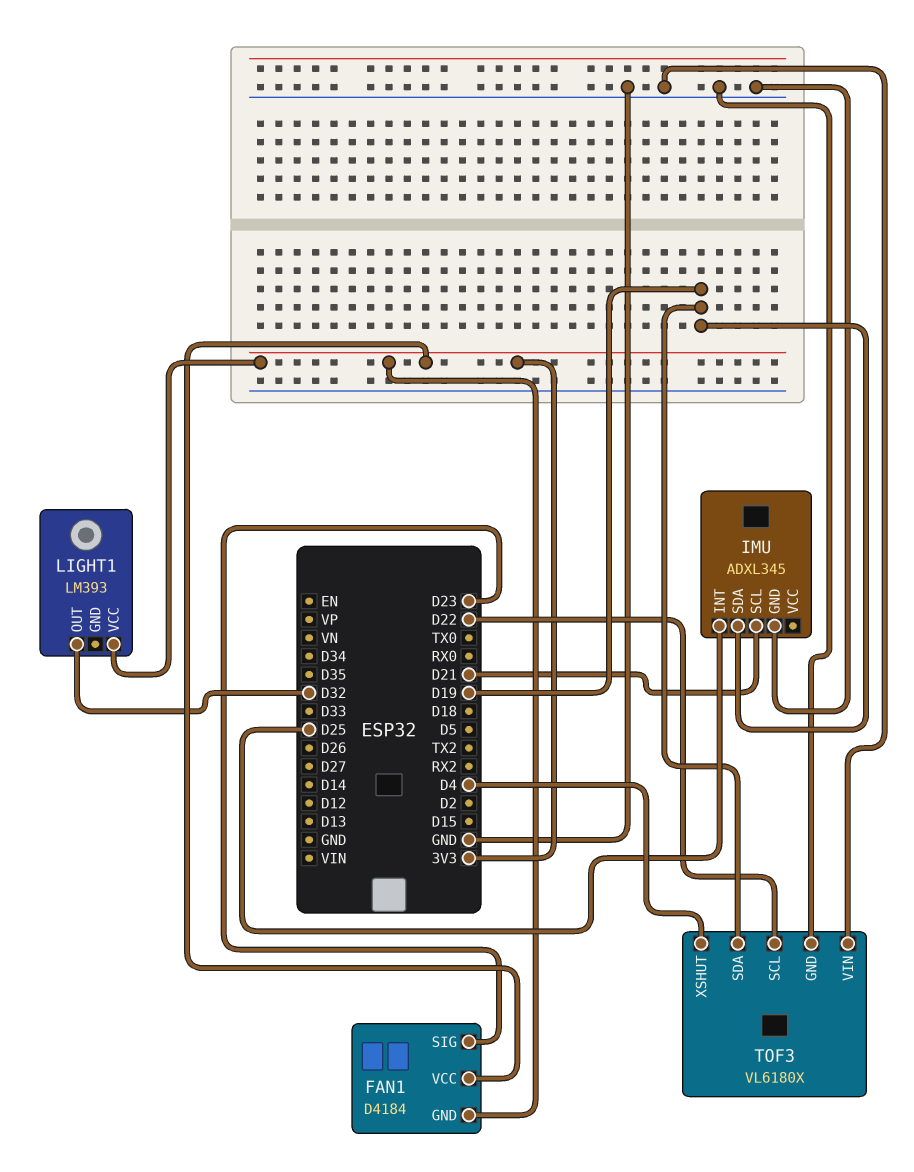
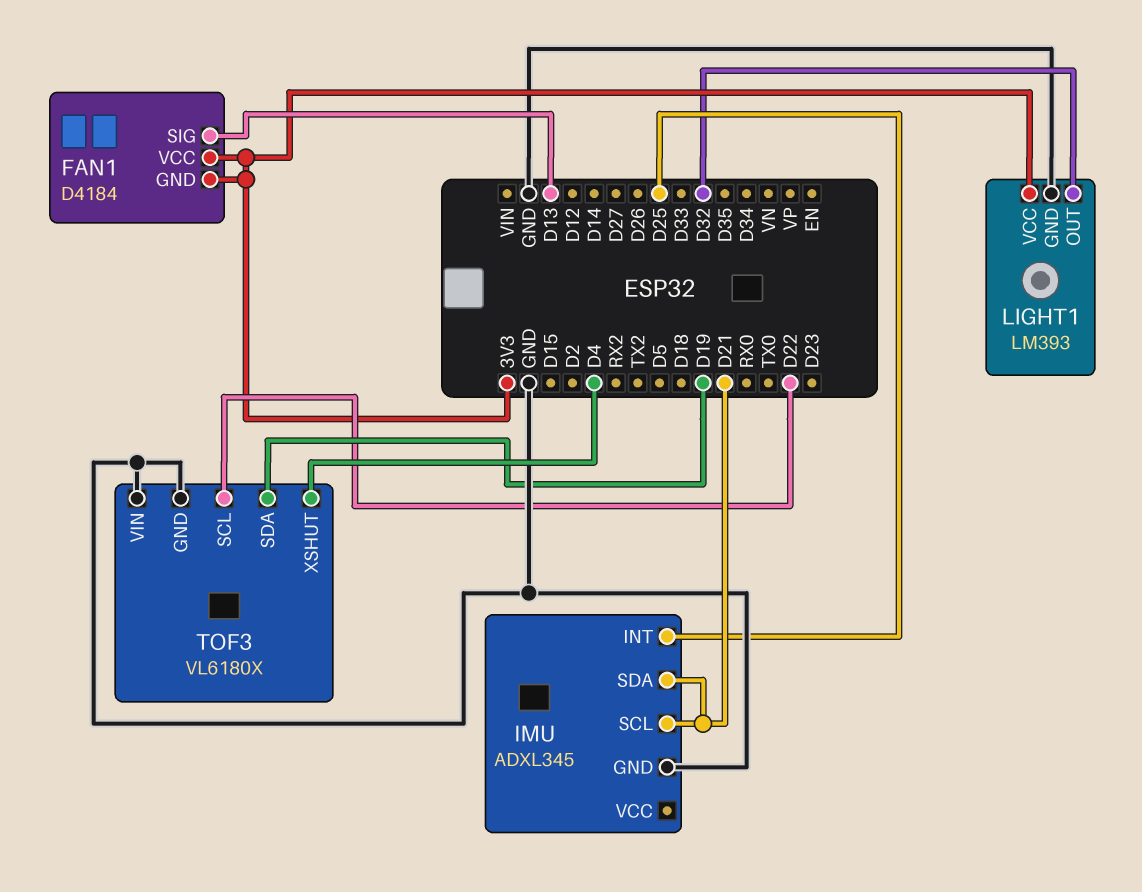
FAN1 pin SIG: D23 -> D13
IMU pin SDA: D19 -> D21
LIGHT1 pin GND: none -> GND

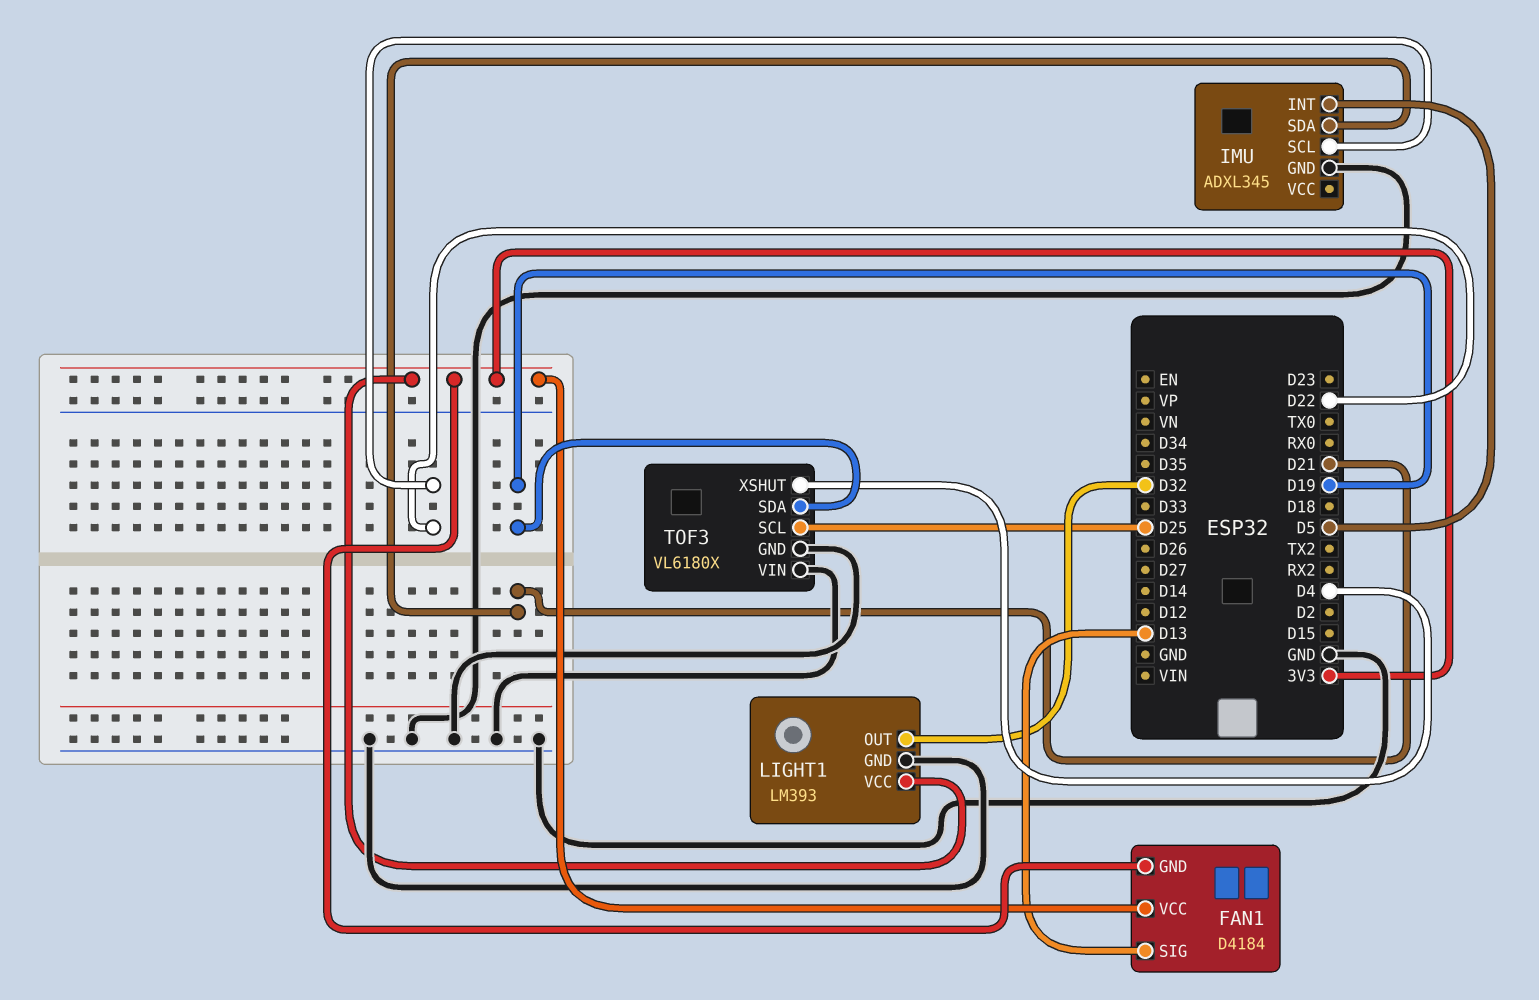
IMU pin INT: D25 -> D5
IMU pin SCL: D21 -> D22
TOF3 pin SCL: D22 -> D25

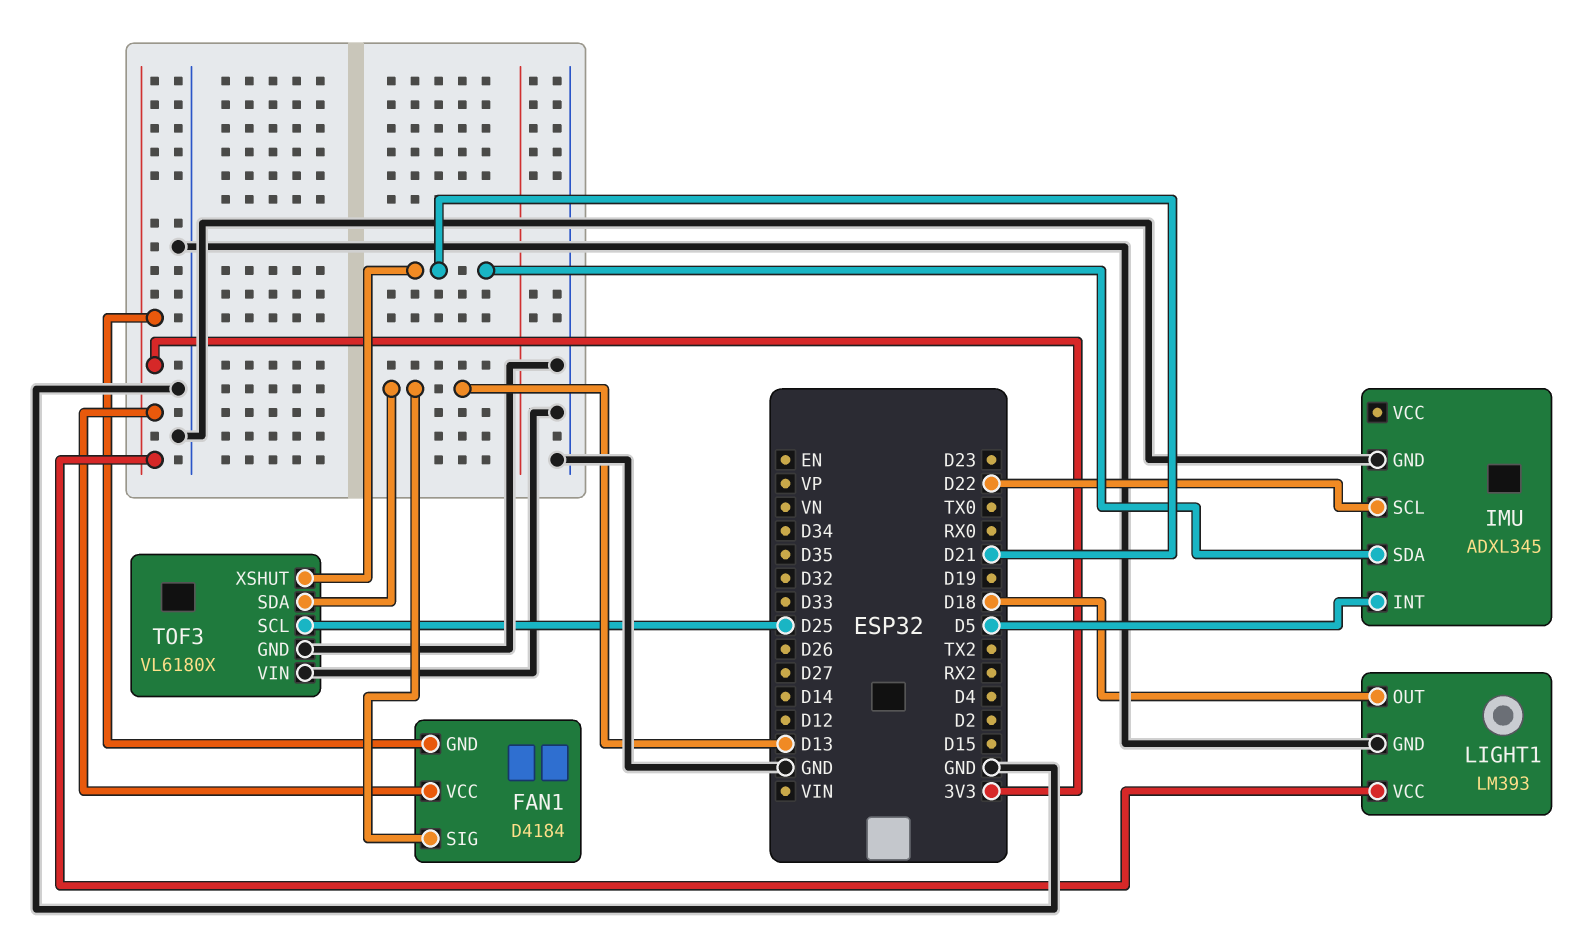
LIGHT1 pin OUT: D32 -> D18
TOF3 pin SDA: D19 -> D13
TOF3 pin XSHUT: D4 -> D21

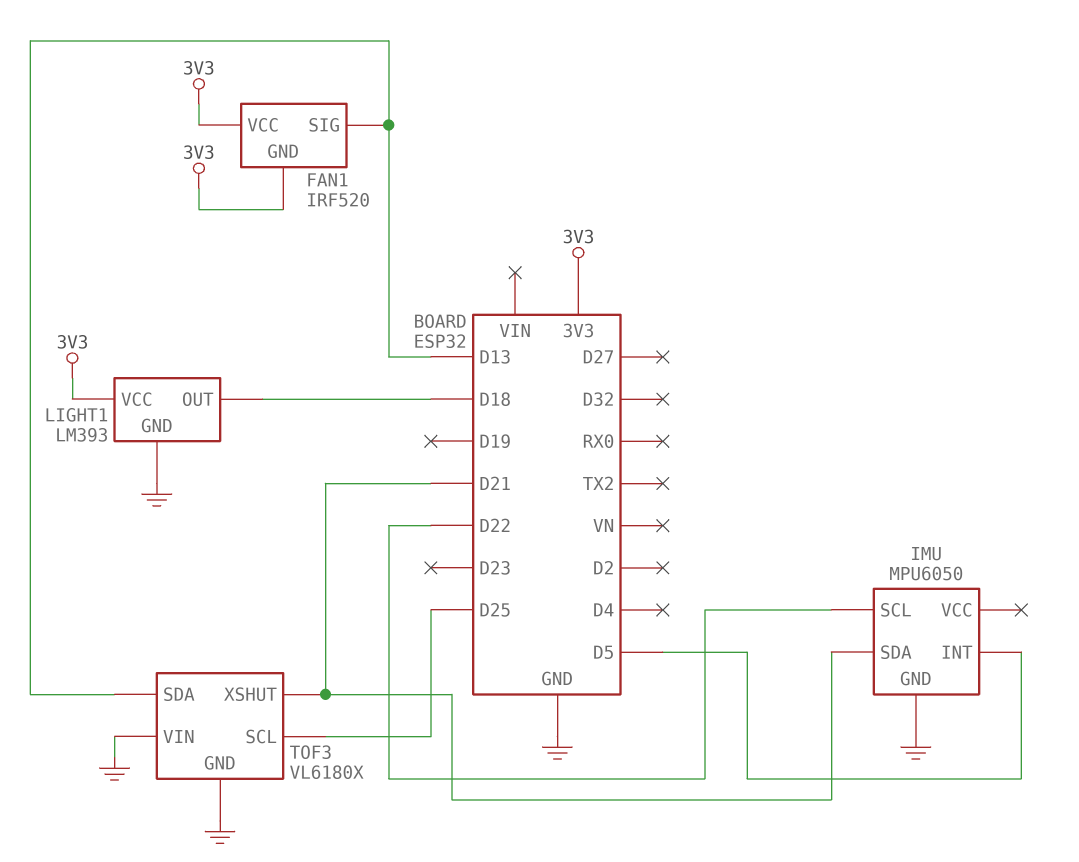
FAN1: D4184 -> IRF520
IMU: ADXL345 -> MPU6050

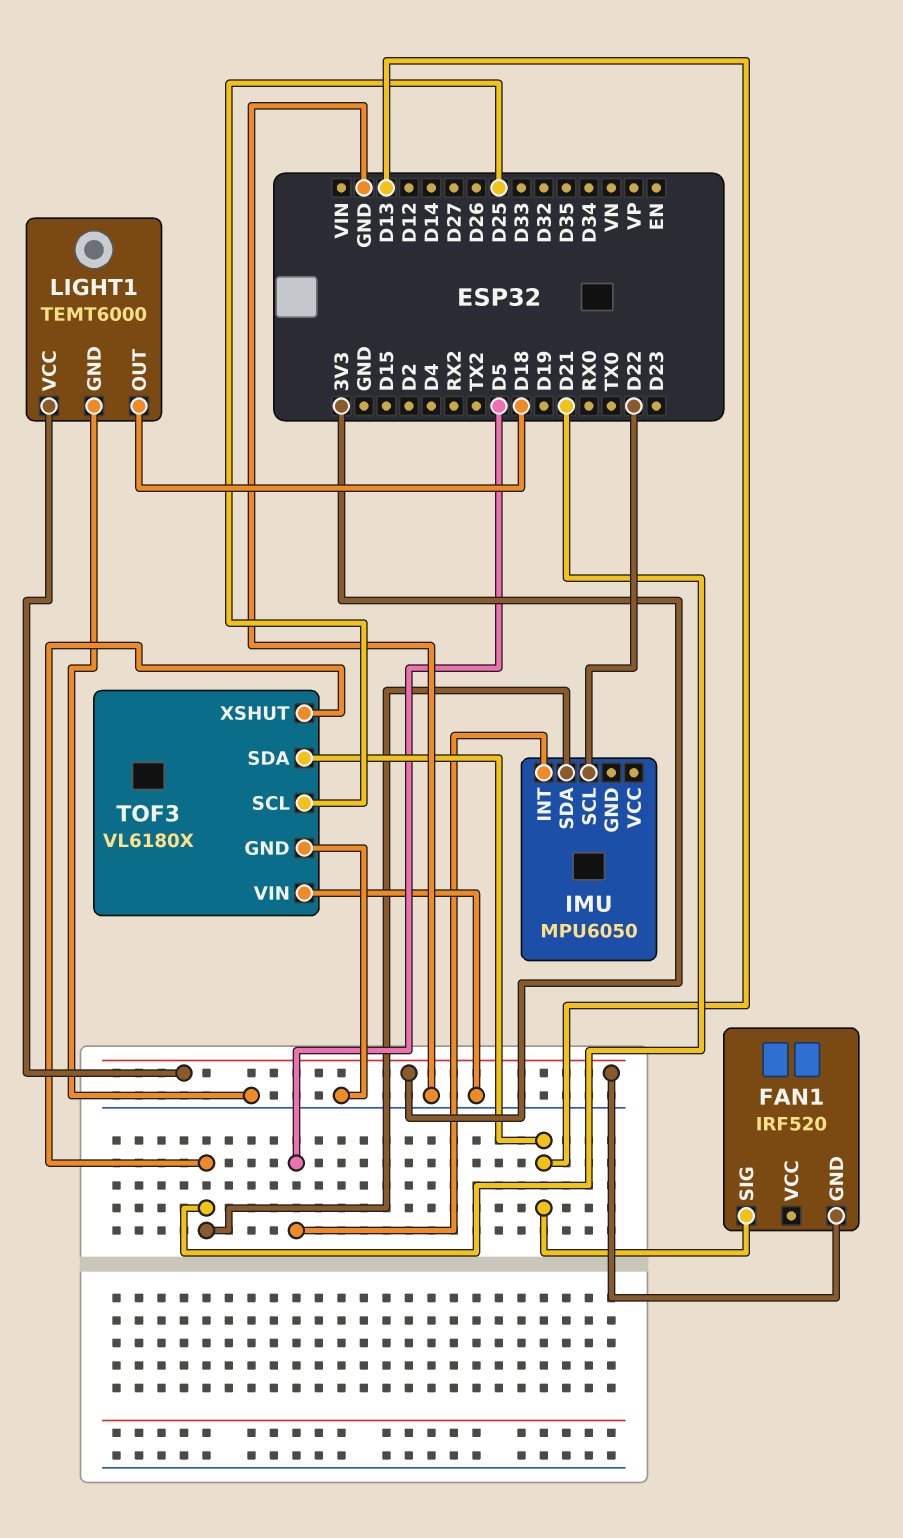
FAN1 pin VCC: 3V3 -> none
IMU pin GND: GND -> none
LIGHT1: LM393 -> TEMT6000

